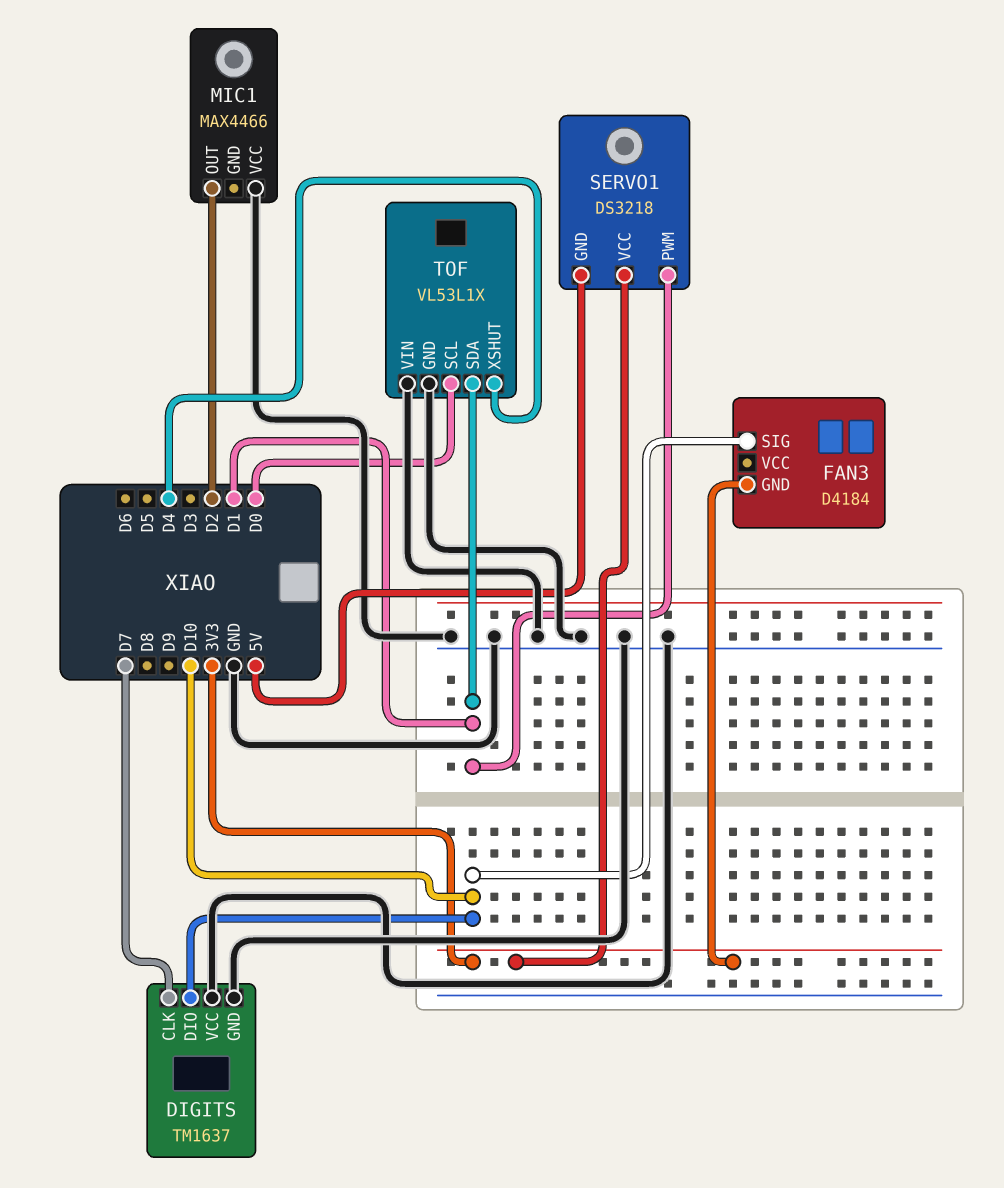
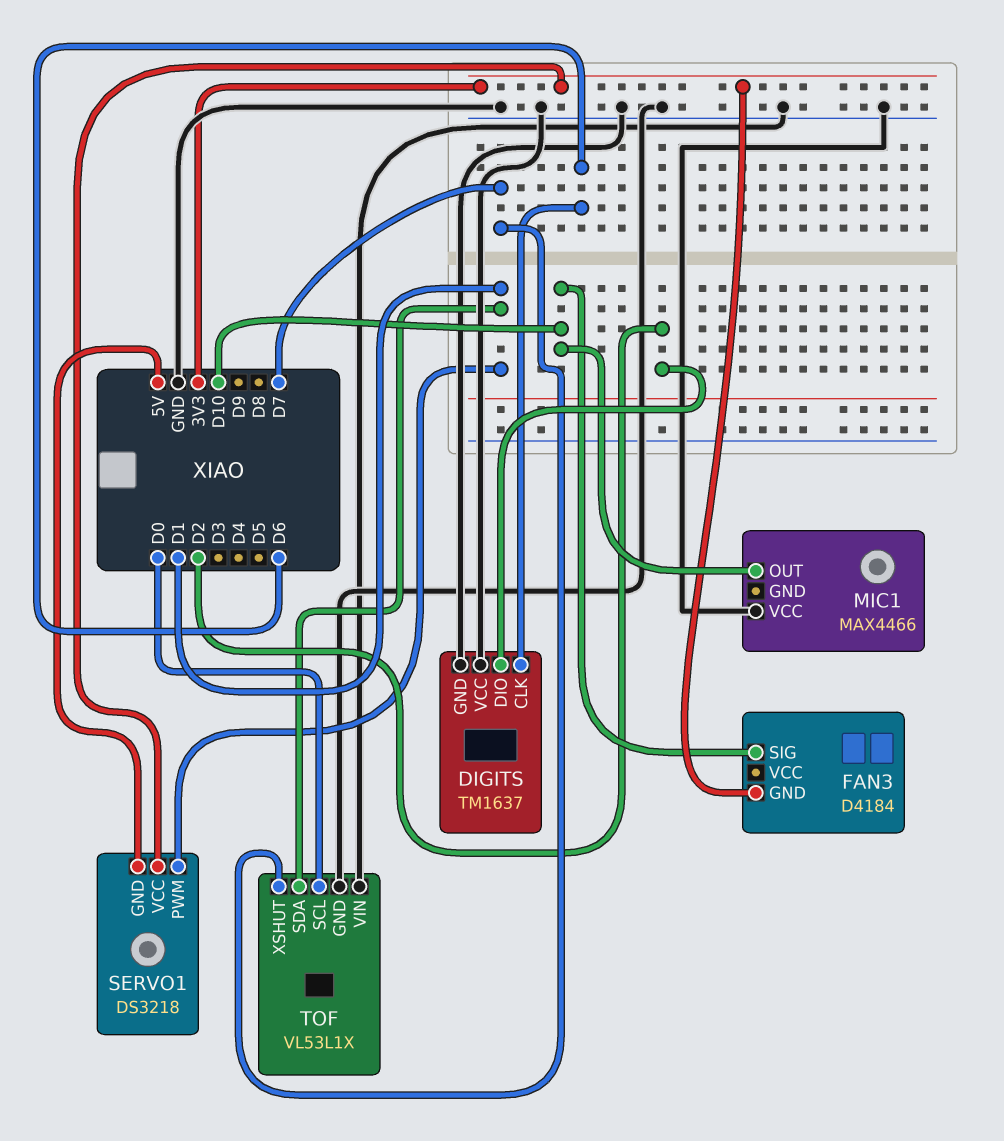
DIGITS pin CLK: D7 -> D6
DIGITS pin DIO: D10 -> D2
MIC1 pin OUT: D2 -> D10
TOF pin XSHUT: D4 -> D7

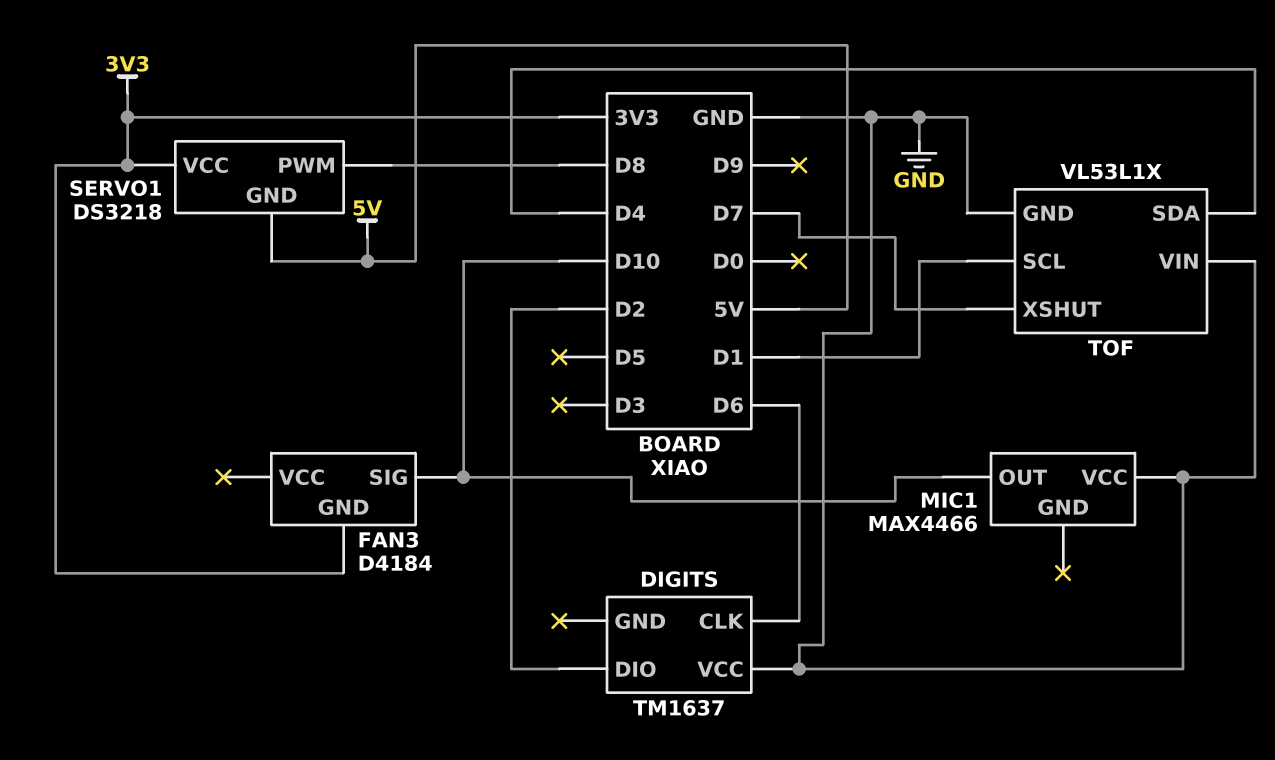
DIGITS pin GND: GND -> none
SERVO1 pin PWM: D1 -> D8
TOF pin SCL: D0 -> D1
TOF pin SDA: D1 -> D4

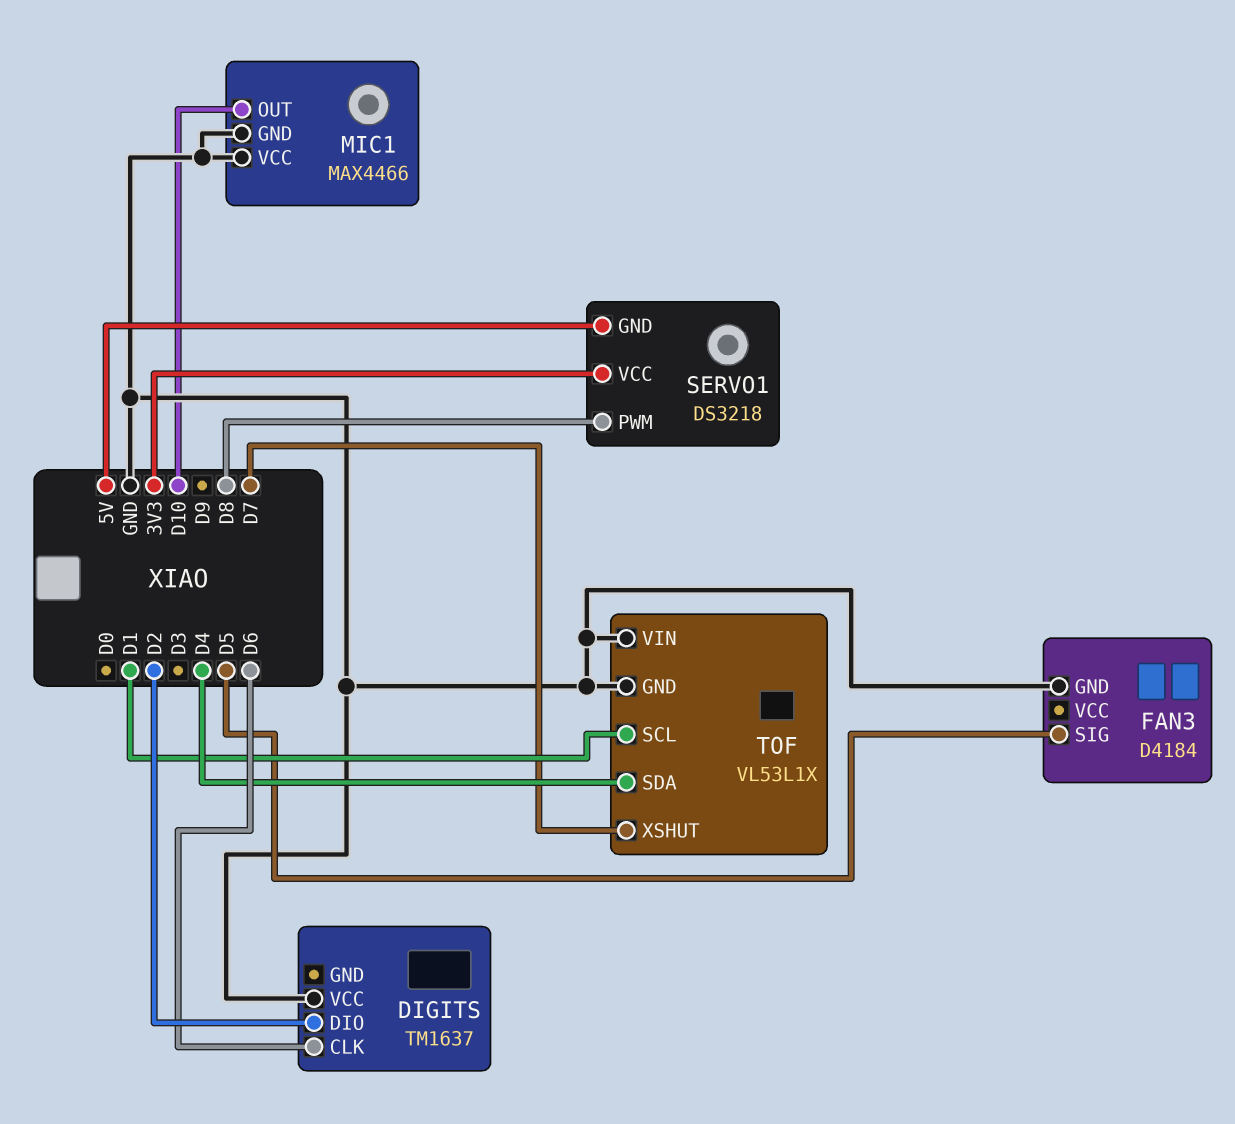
FAN3 pin GND: 3V3 -> GND
FAN3 pin SIG: D10 -> D5
MIC1 pin GND: none -> GND

